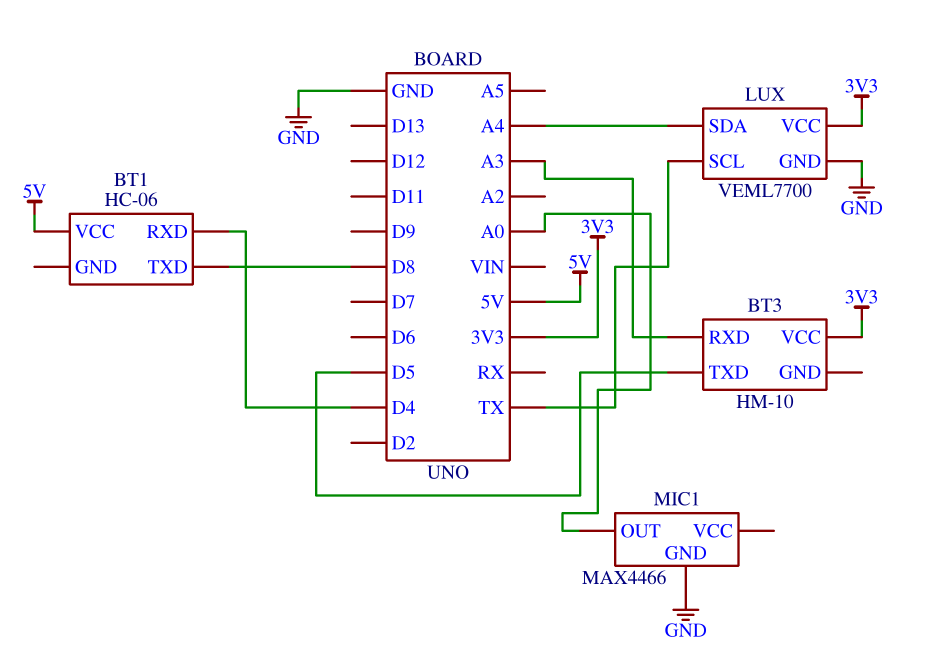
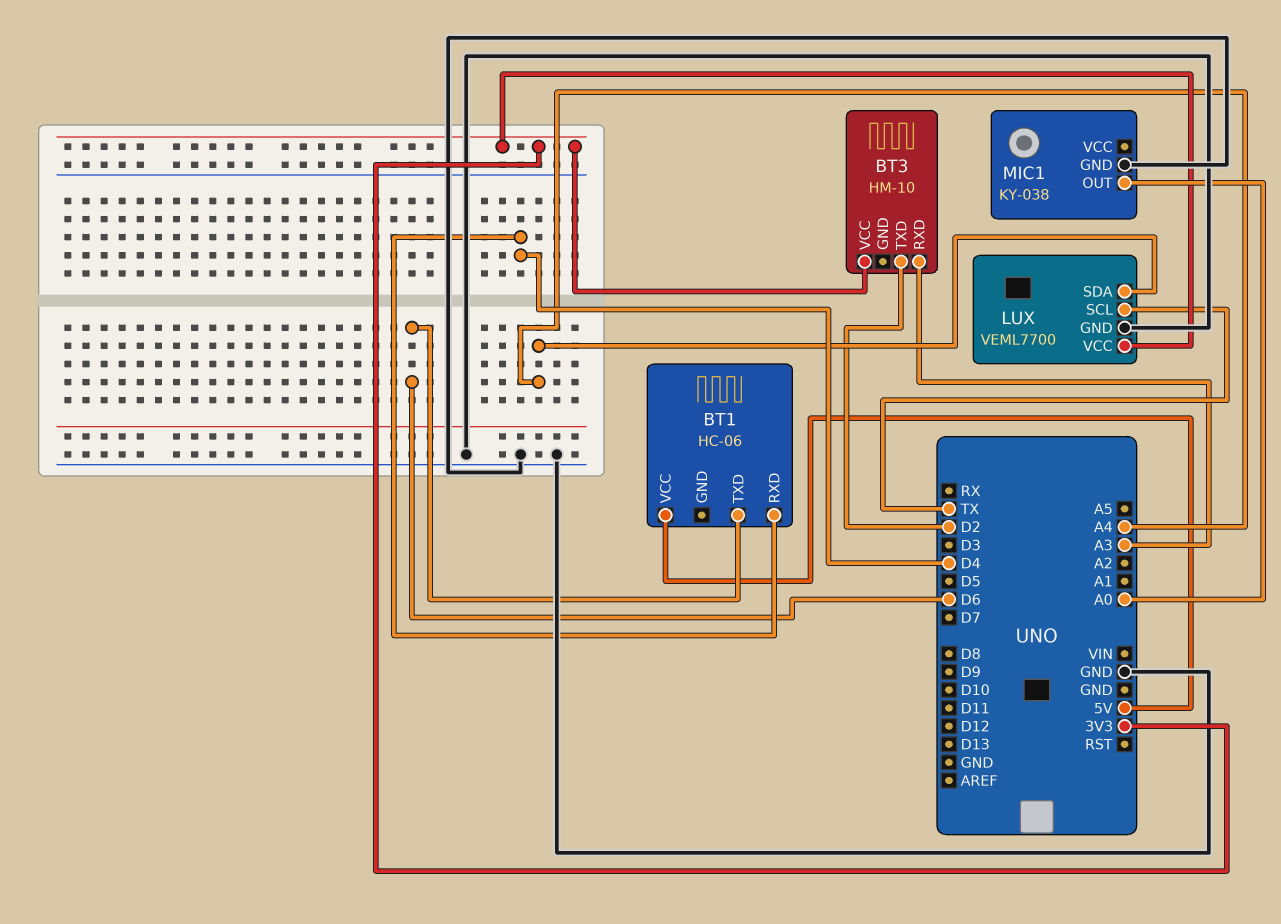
BT1 pin TXD: D8 -> D6
BT3 pin TXD: D5 -> D2
MIC1: MAX4466 -> KY-038

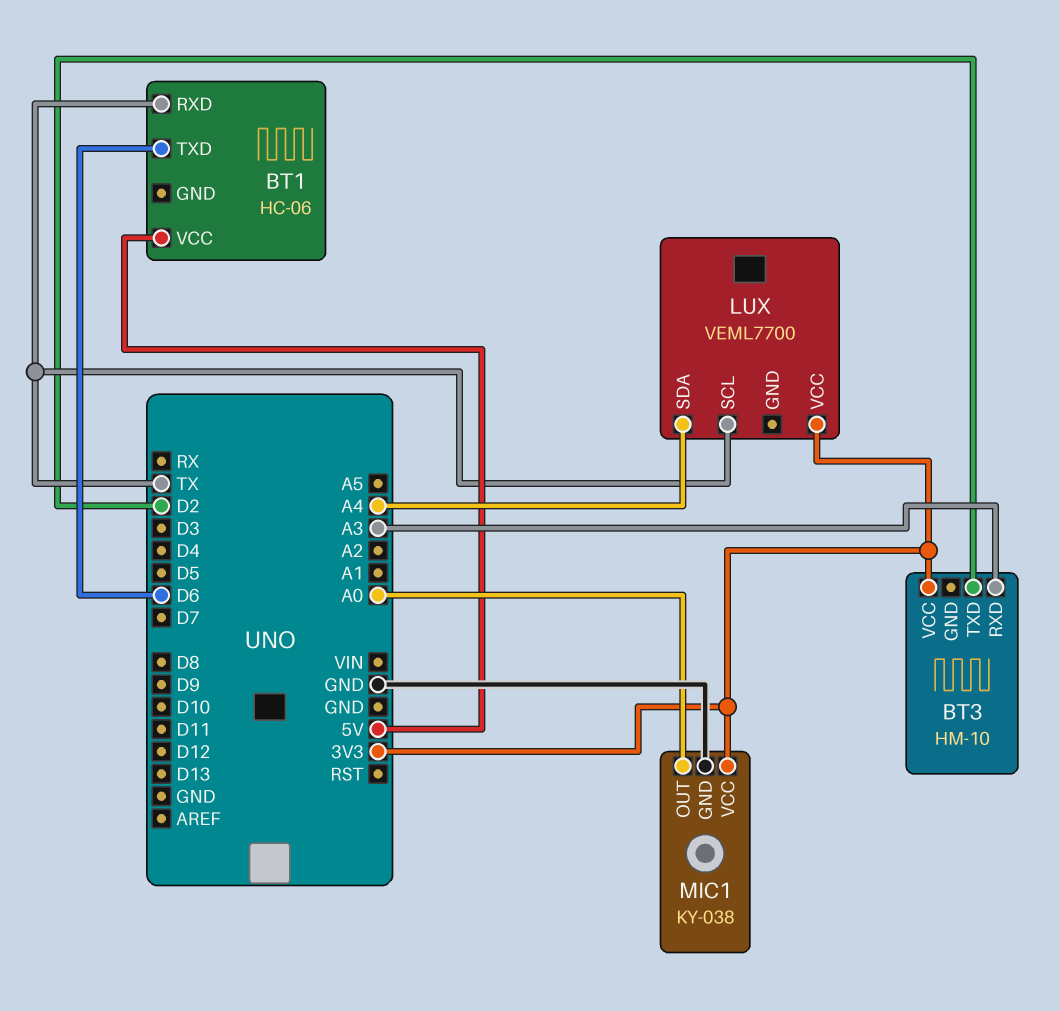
BT1 pin RXD: D4 -> TX
LUX pin GND: GND -> none
MIC1 pin VCC: none -> 3V3

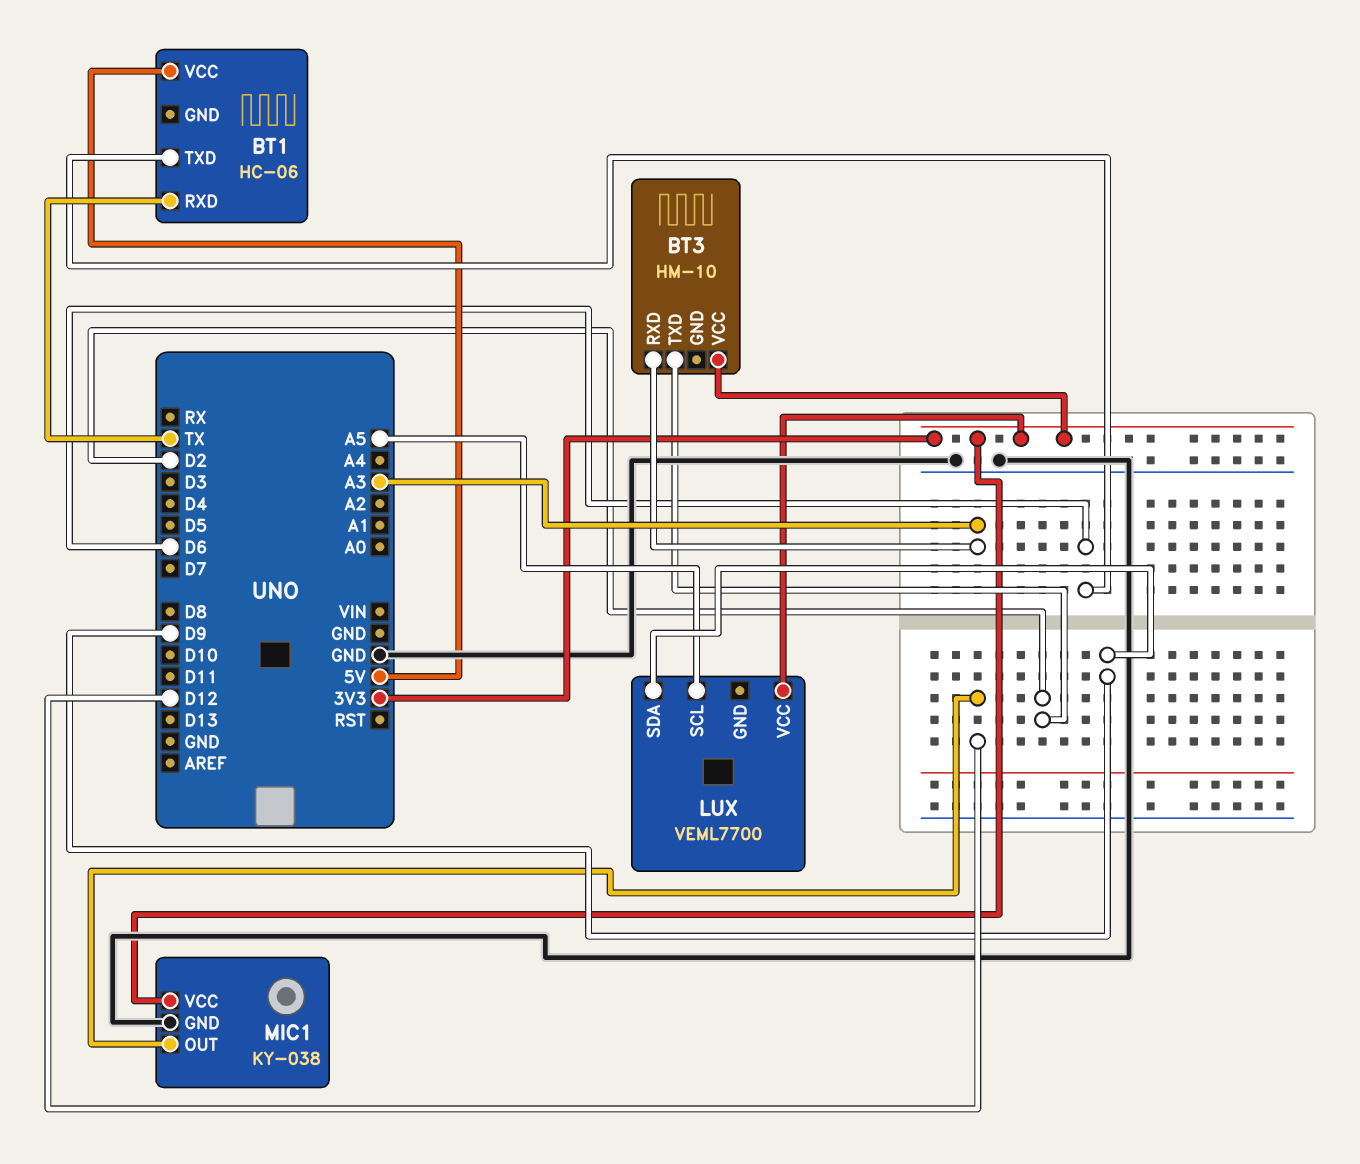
LUX pin SCL: TX -> A5
LUX pin SDA: A4 -> D9
MIC1 pin OUT: A0 -> D12

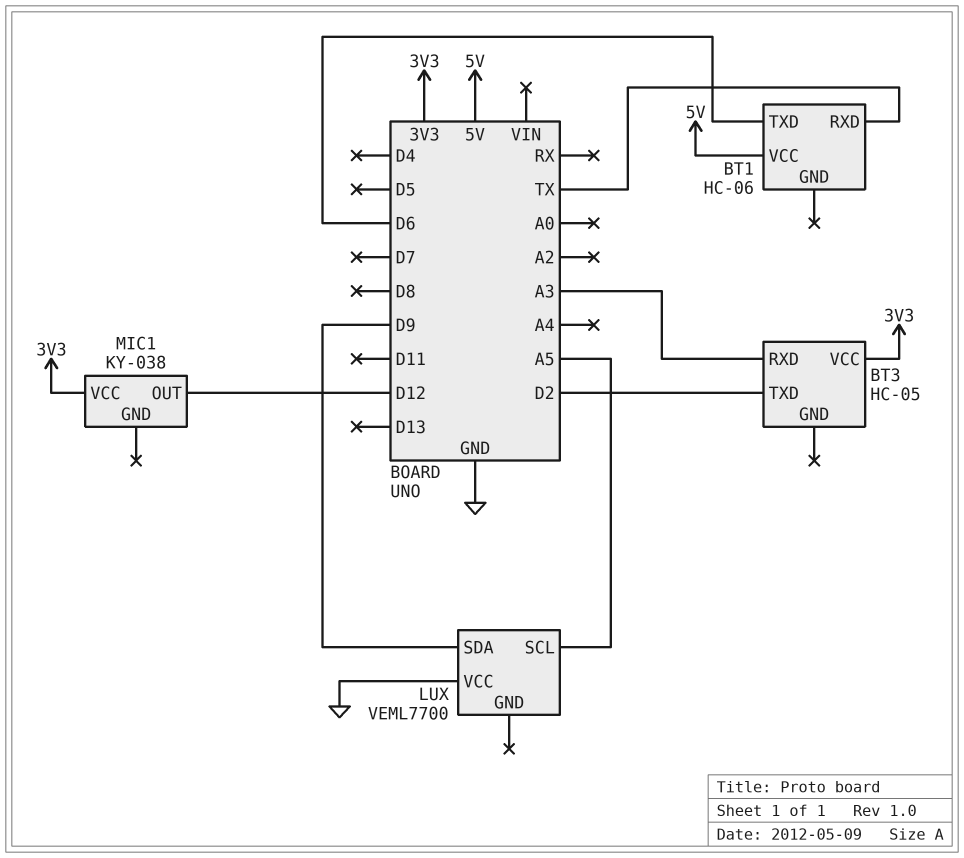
BT3: HM-10 -> HC-05
LUX pin VCC: 3V3 -> GND
MIC1 pin GND: GND -> none

